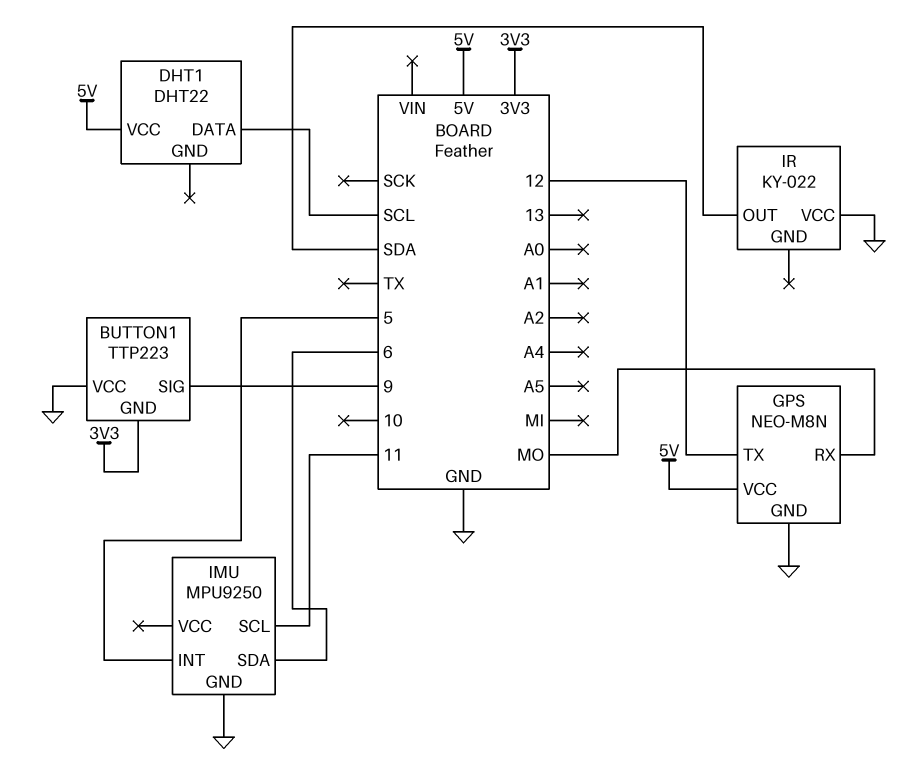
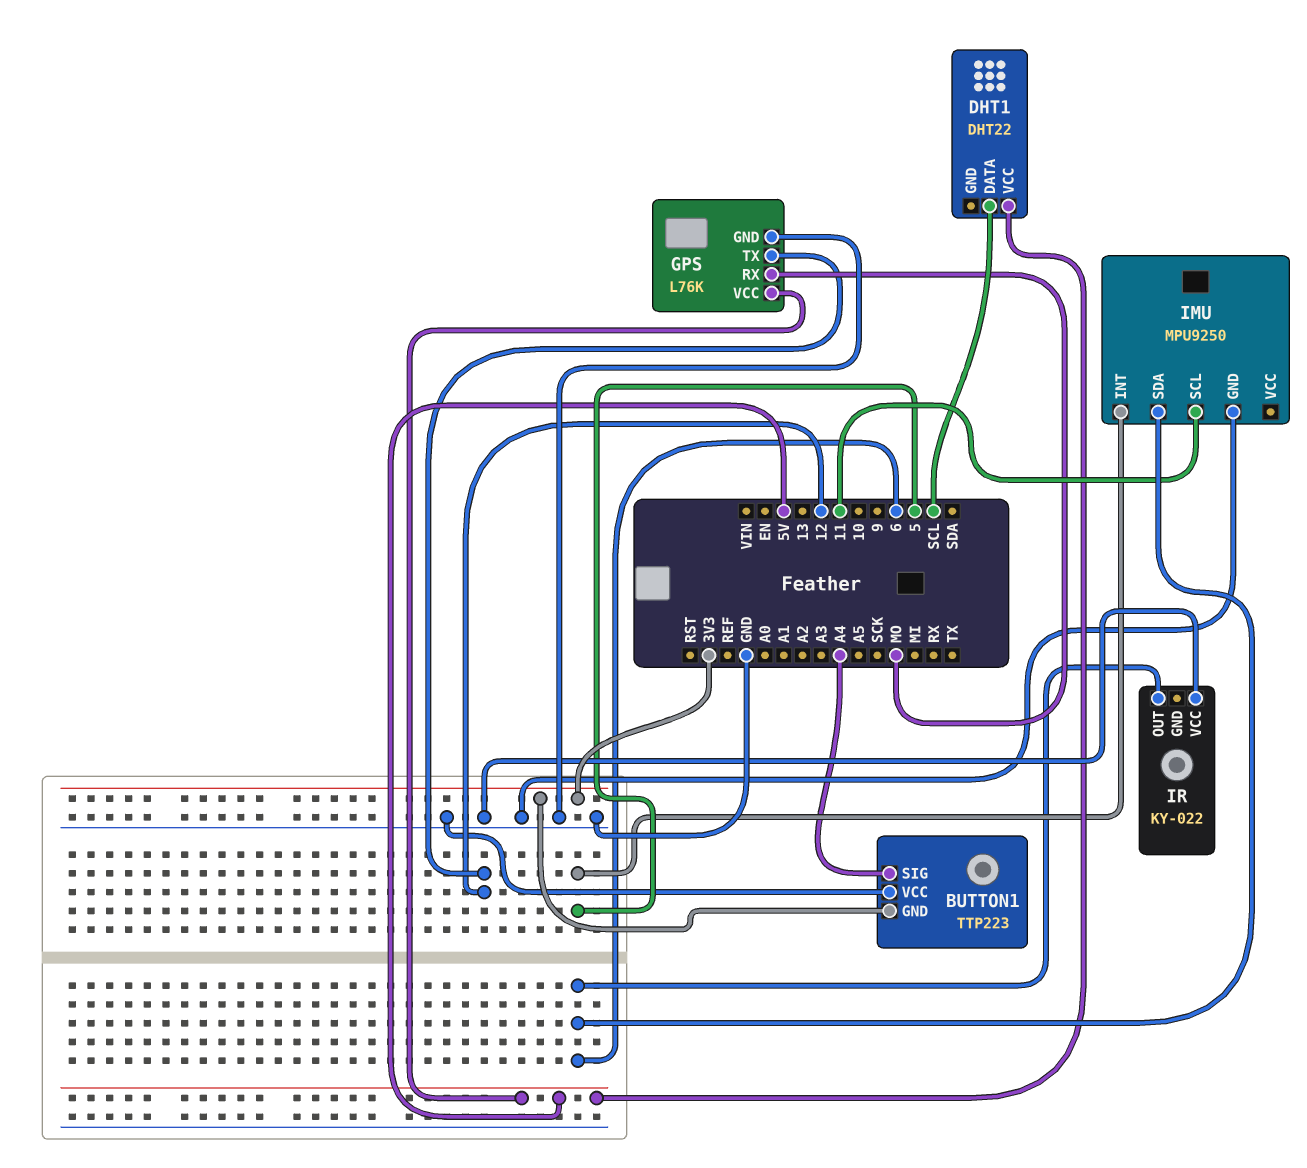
BUTTON1 pin SIG: 9 -> A4
GPS: NEO-M8N -> L76K
IR pin OUT: SDA -> 6

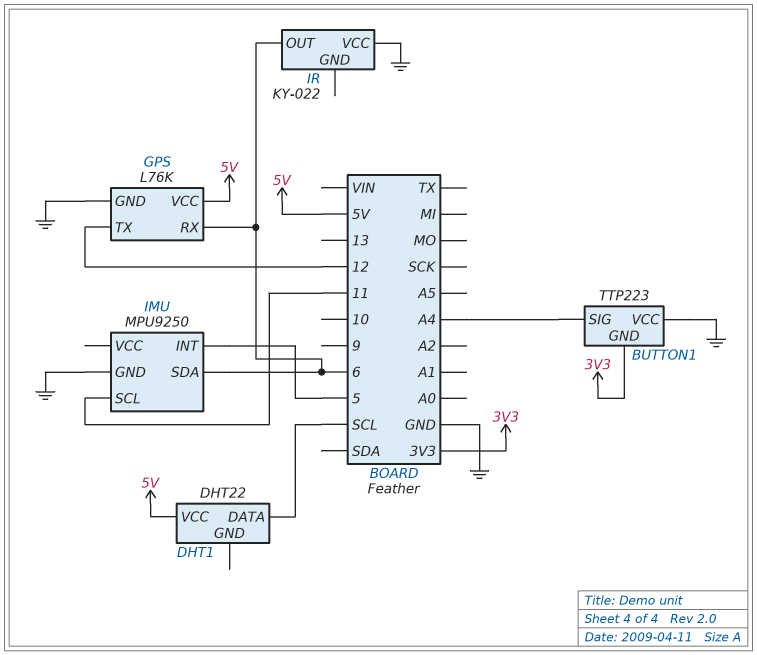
GPS pin RX: MO -> 6

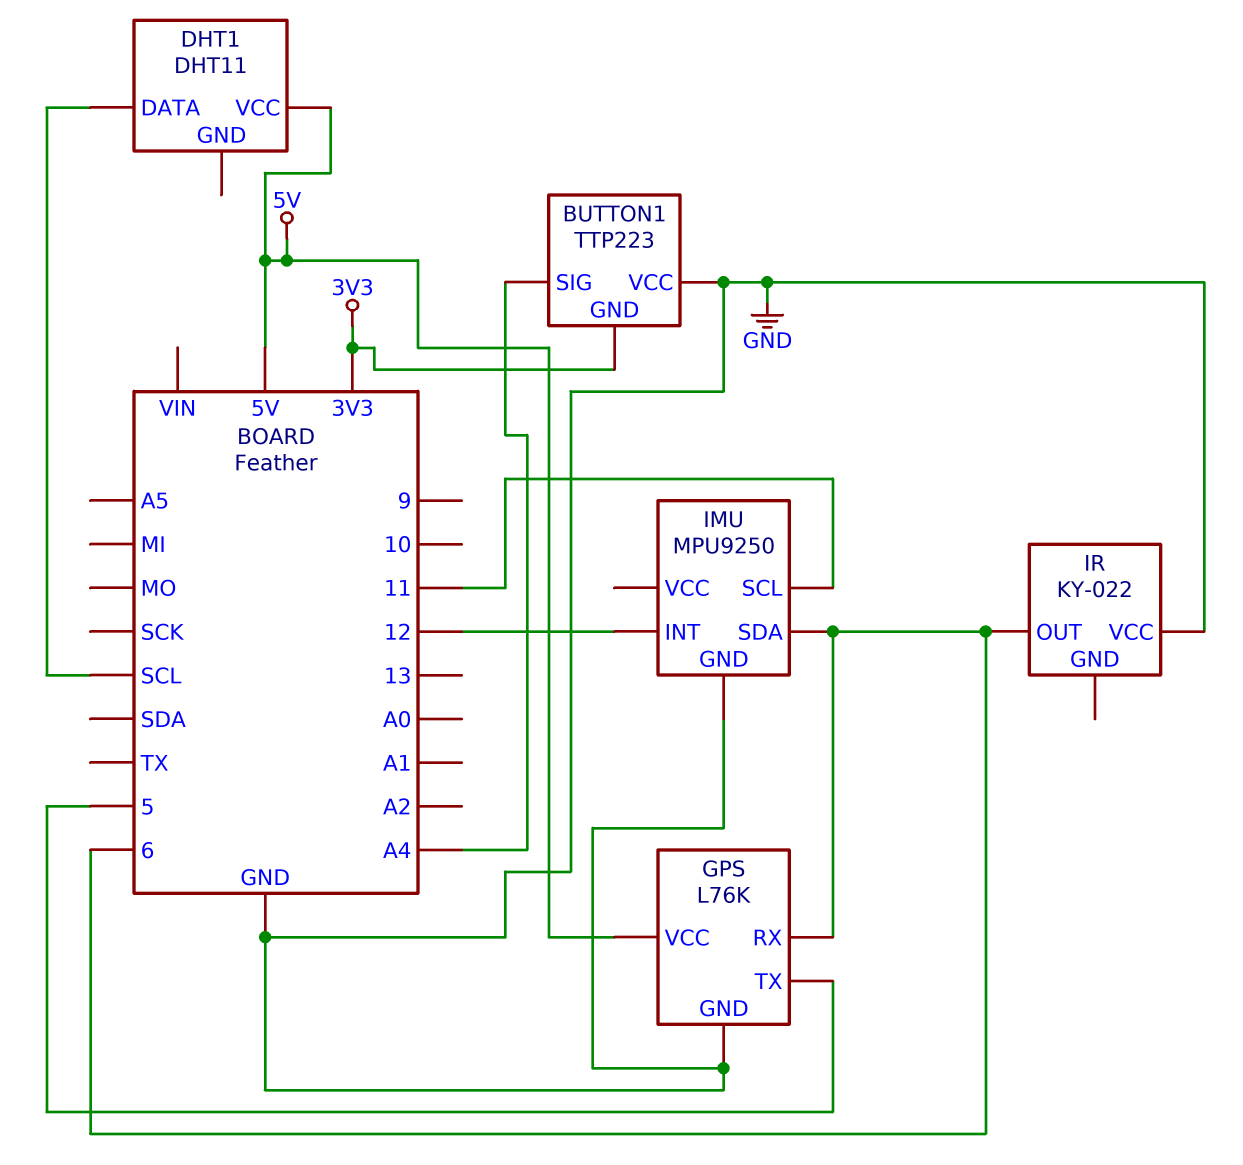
DHT1: DHT22 -> DHT11
GPS pin TX: 12 -> 5
IMU pin INT: 5 -> 12

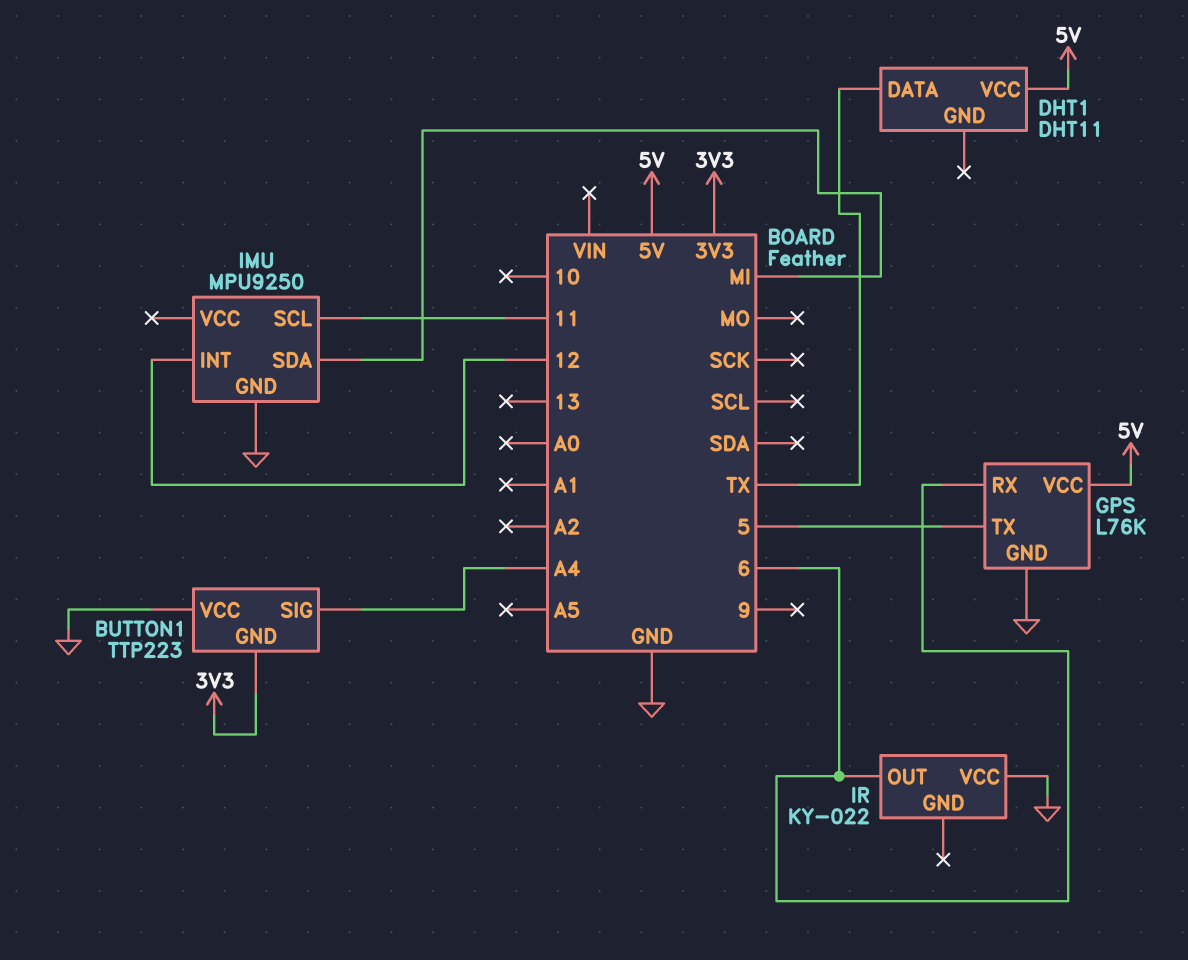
DHT1 pin DATA: SCL -> TX
IMU pin SDA: 6 -> MI

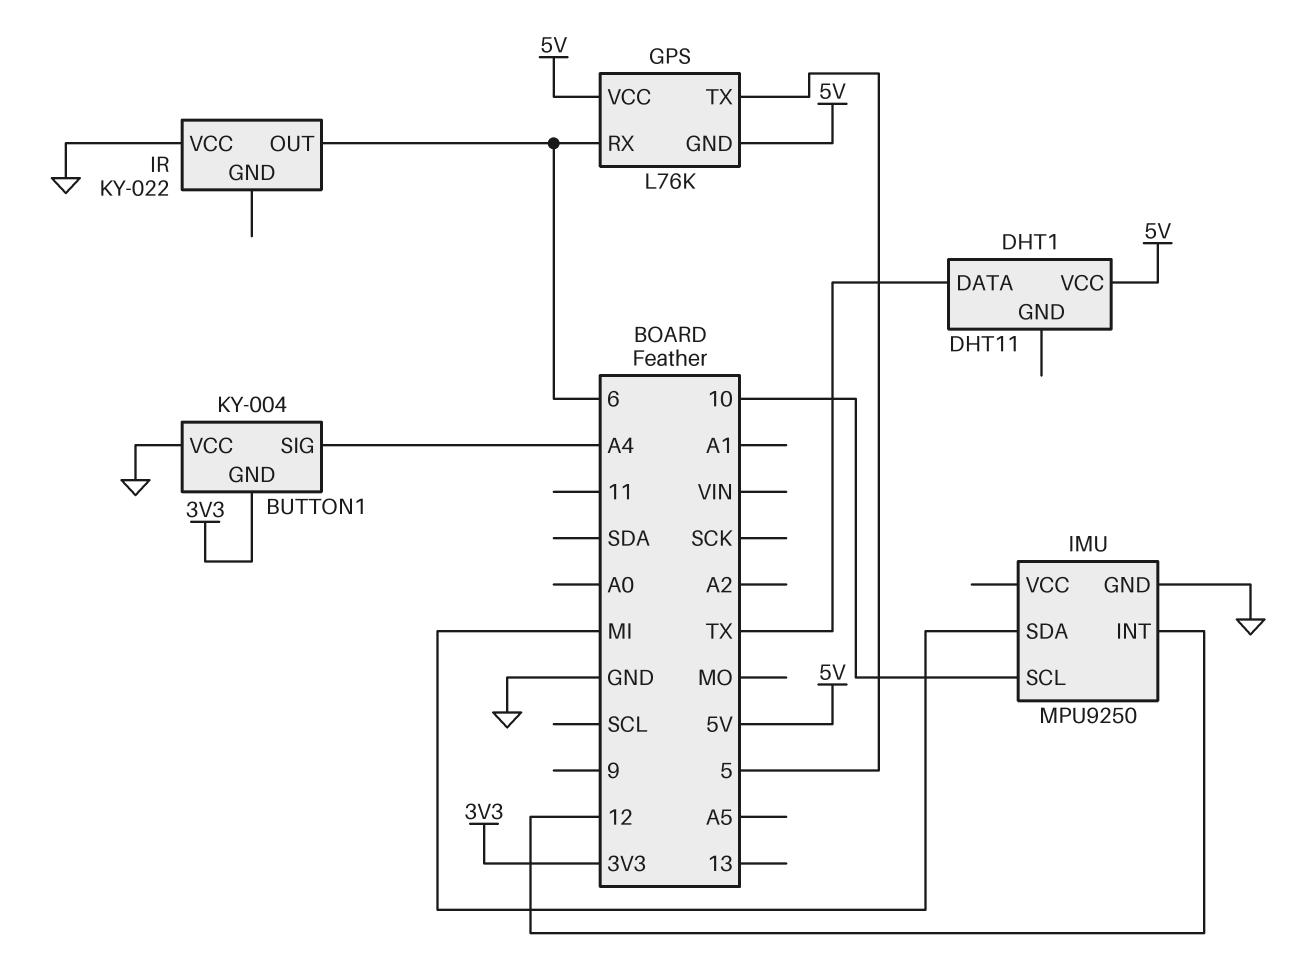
BUTTON1: TTP223 -> KY-004
GPS pin GND: GND -> 5V
IMU pin SCL: 11 -> 10

